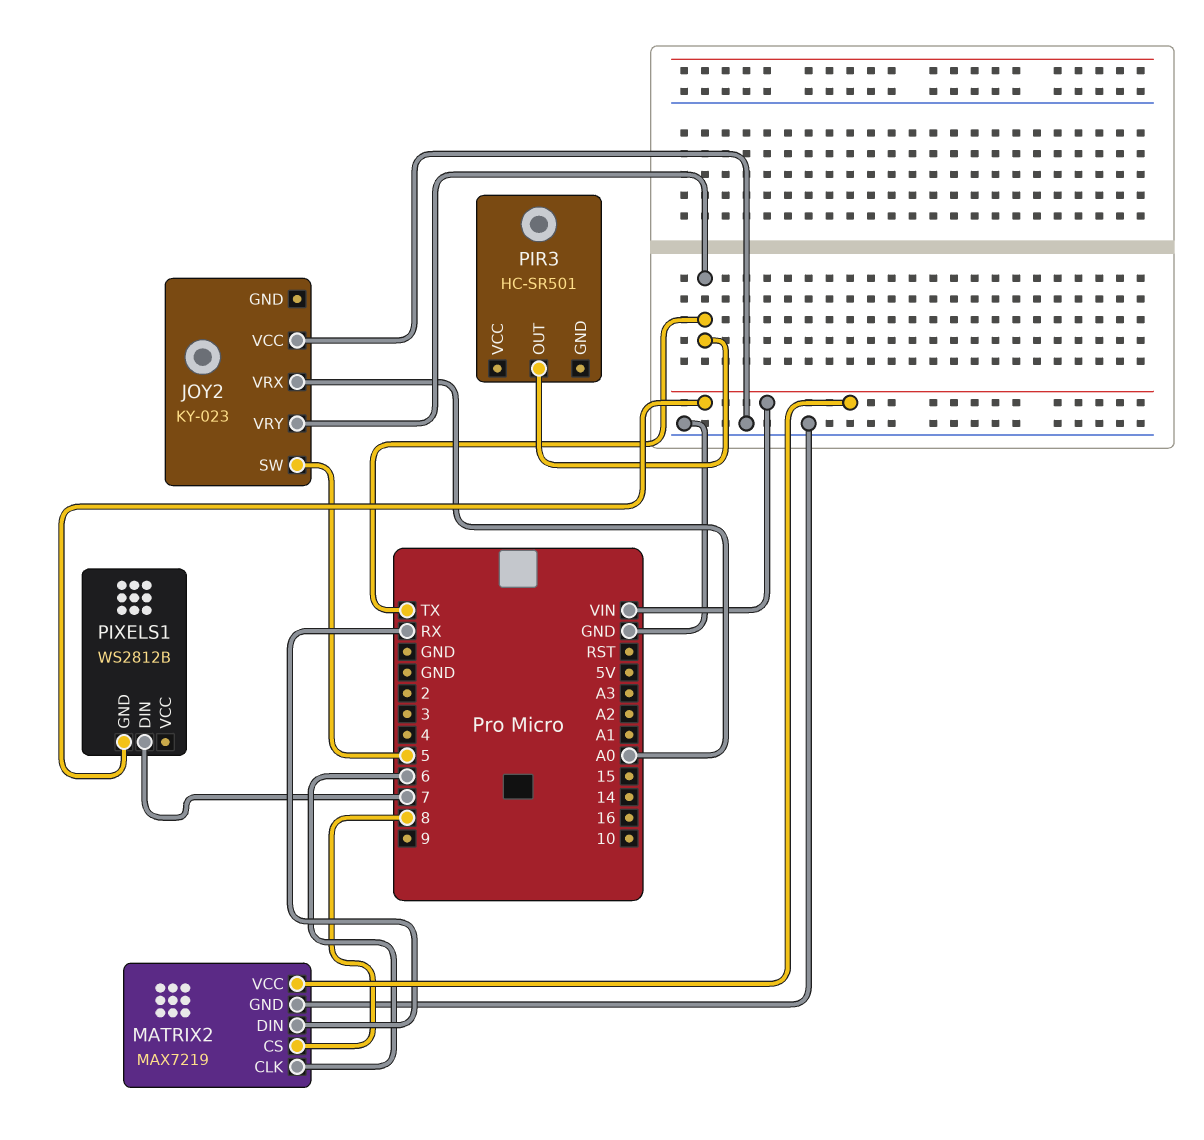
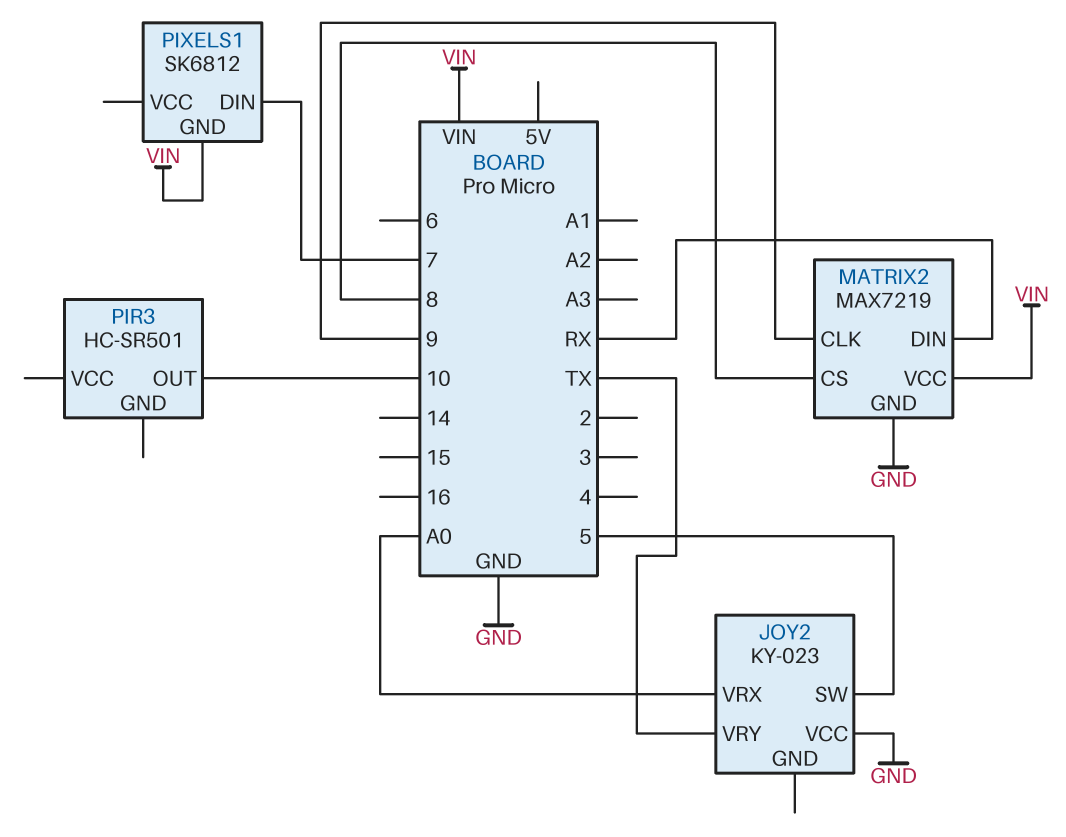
MATRIX2 pin CLK: 6 -> 9
PIR3 pin OUT: TX -> 10
PIXELS1: WS2812B -> SK6812

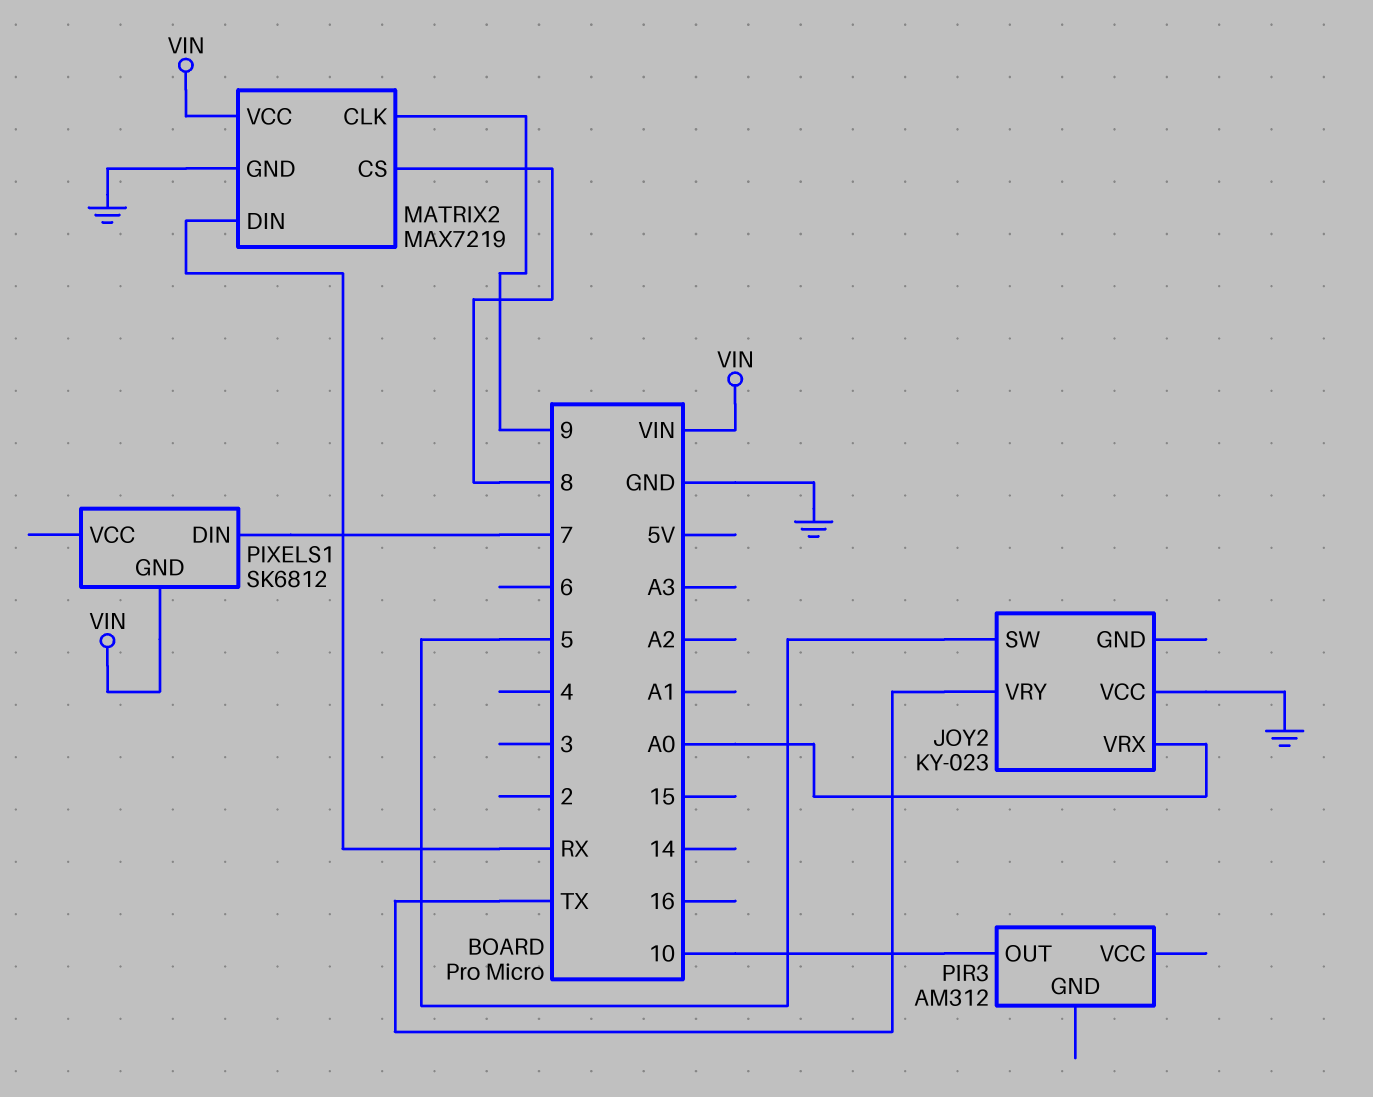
PIR3: HC-SR501 -> AM312

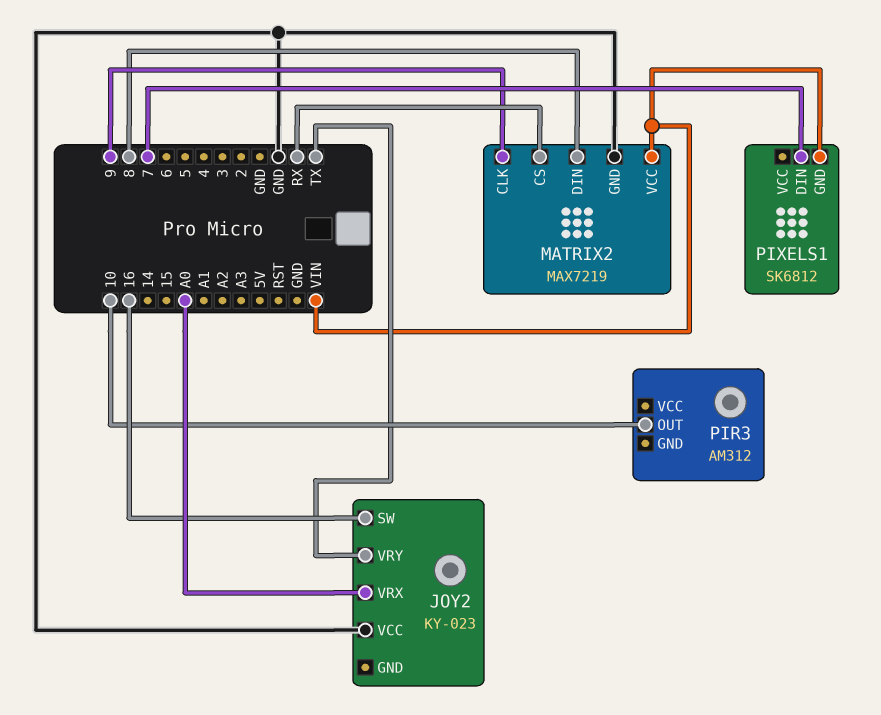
JOY2 pin SW: 5 -> 16
MATRIX2 pin CS: 8 -> RX
MATRIX2 pin DIN: RX -> 8

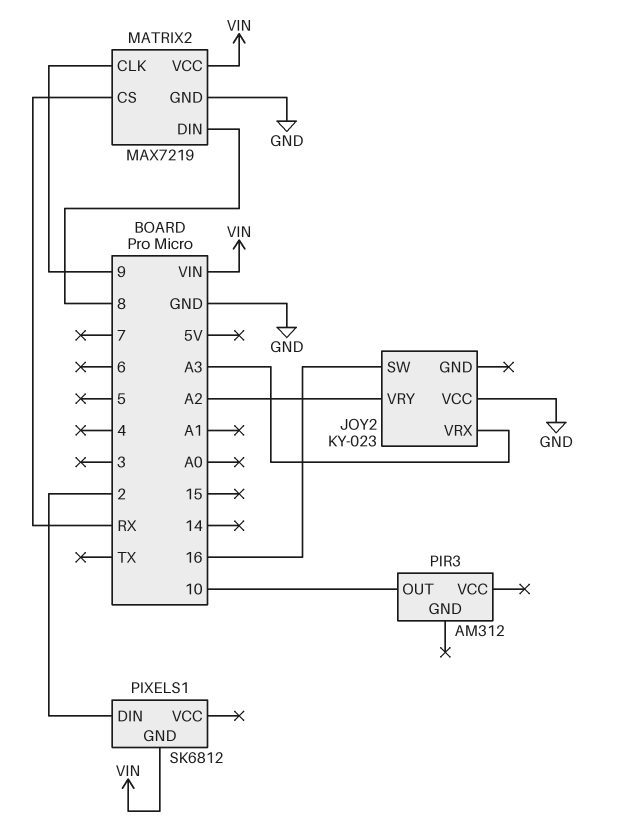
JOY2 pin VRX: A0 -> A3
JOY2 pin VRY: TX -> A2
PIXELS1 pin DIN: 7 -> 2

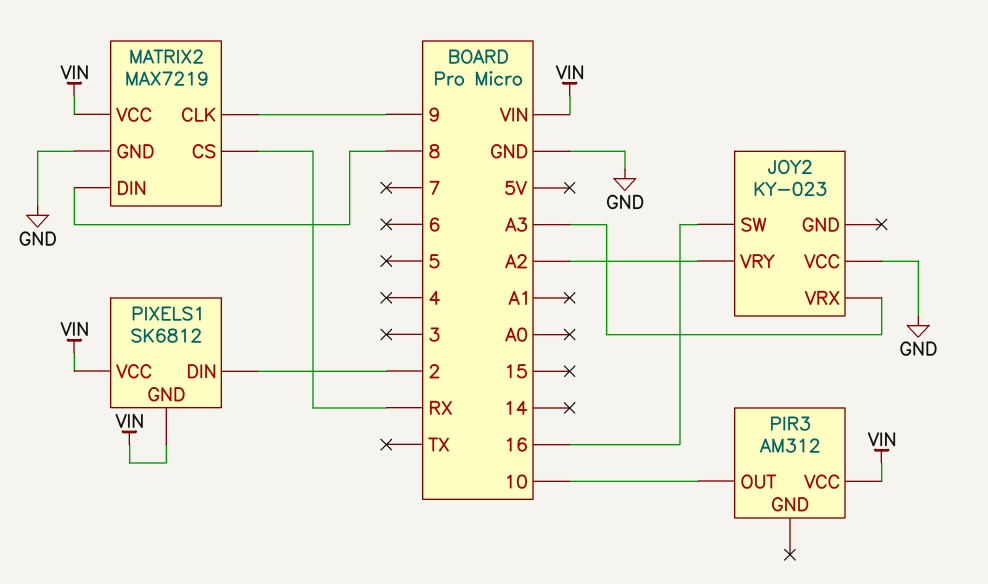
PIR3 pin VCC: none -> VIN
PIXELS1 pin VCC: none -> VIN

